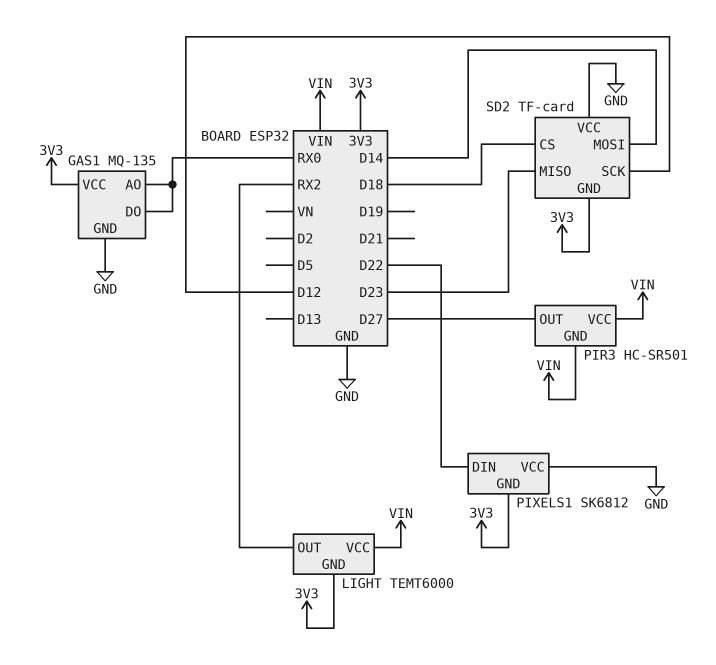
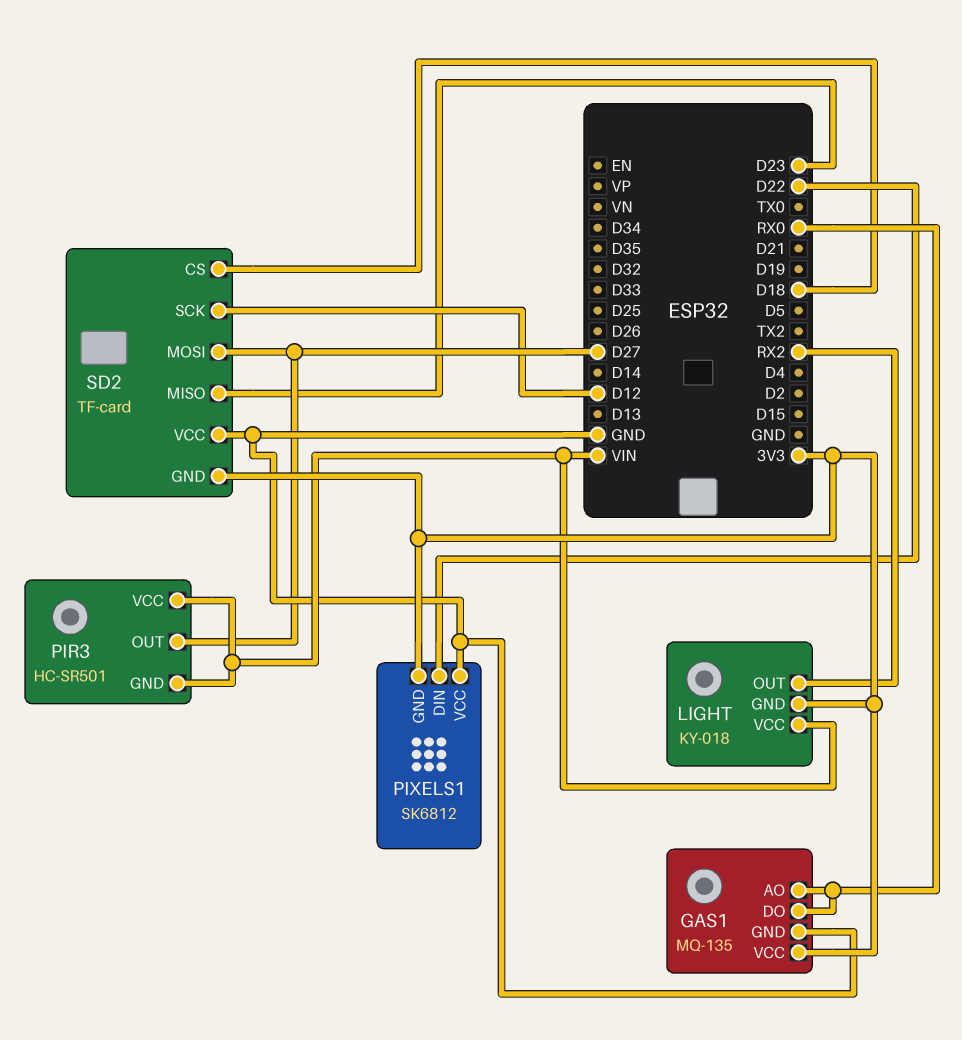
LIGHT: TEMT6000 -> KY-018
SD2 pin MOSI: D14 -> D27

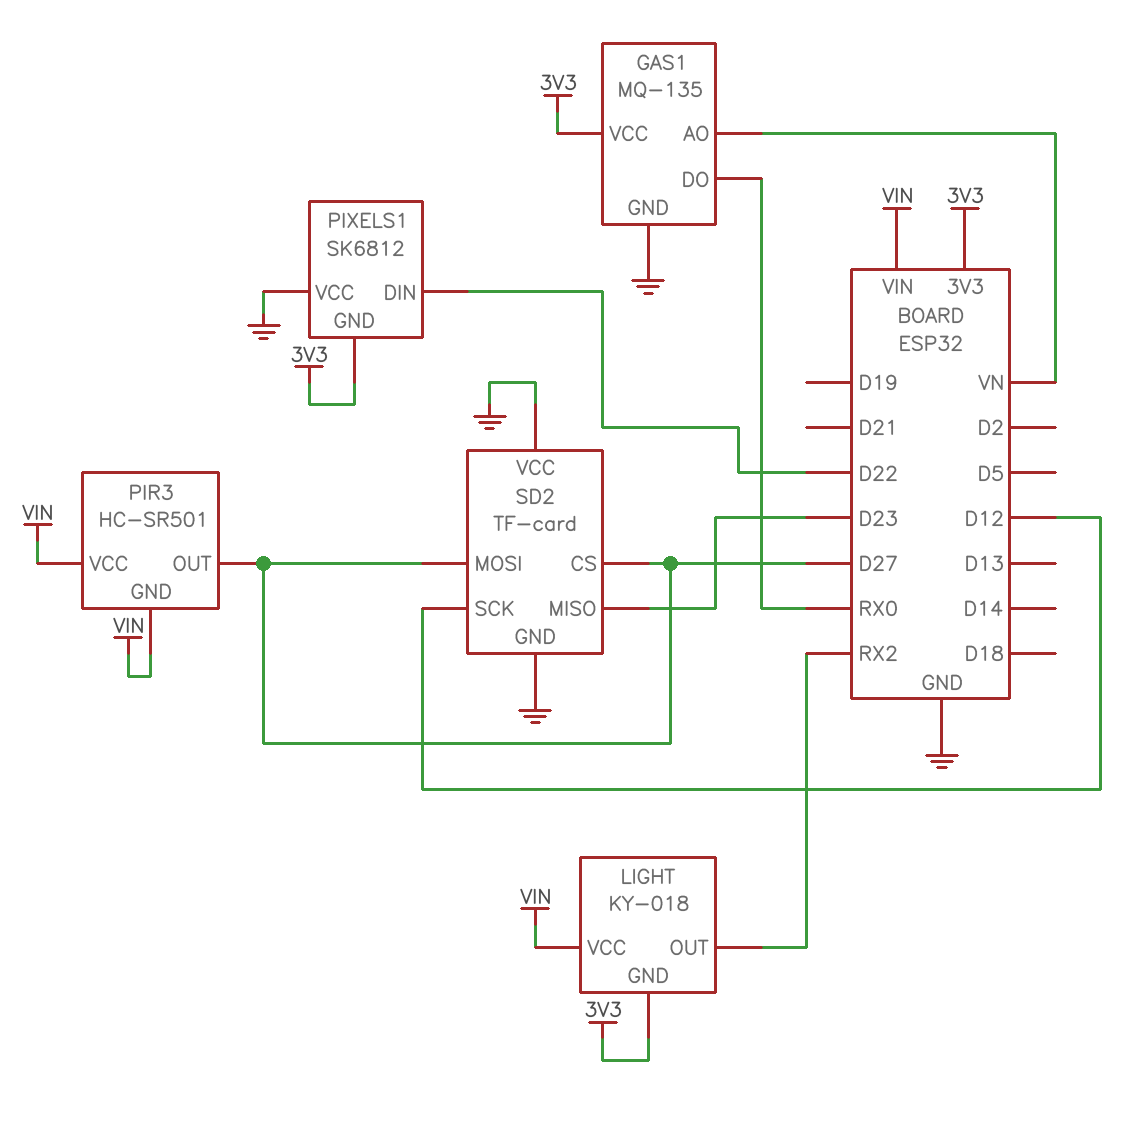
GAS1 pin AO: RX0 -> VN
SD2 pin CS: D18 -> D27
SD2 pin GND: 3V3 -> GND

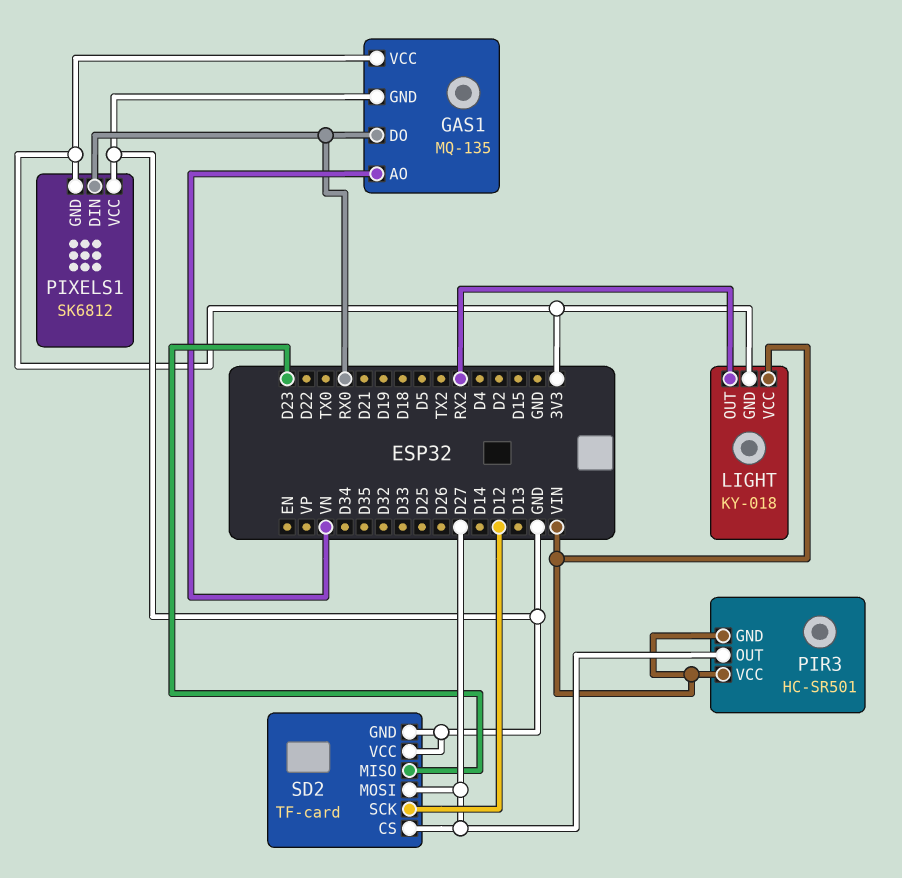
PIXELS1 pin DIN: D22 -> RX0

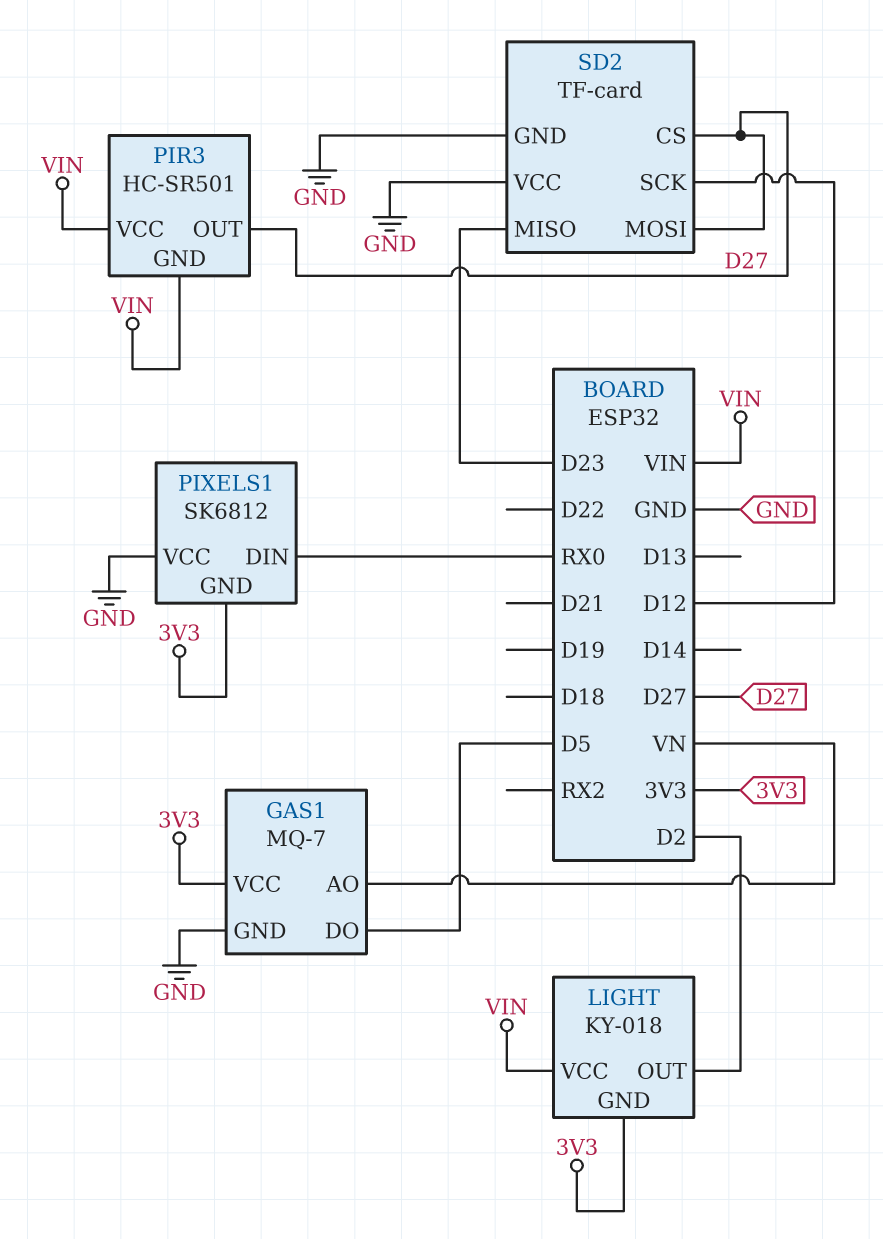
GAS1: MQ-135 -> MQ-7
GAS1 pin DO: RX0 -> D5
LIGHT pin OUT: RX2 -> D2

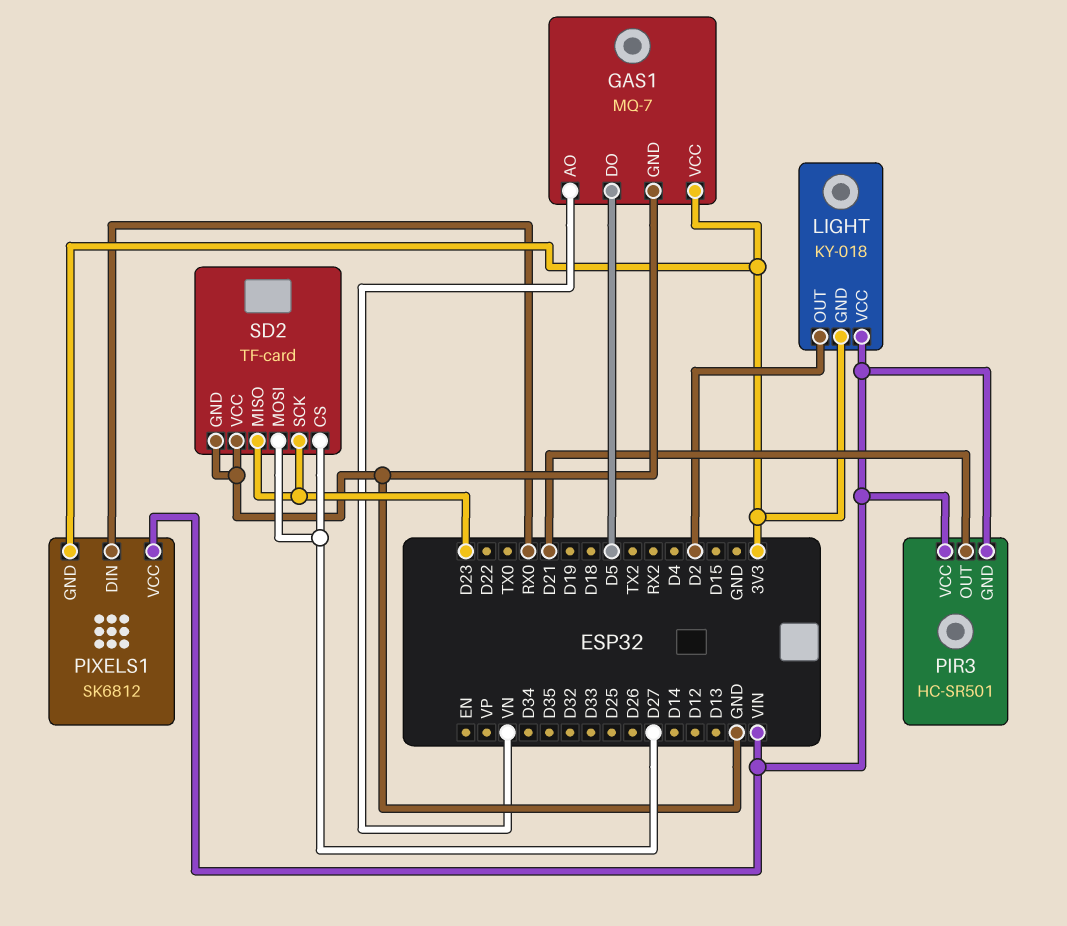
PIR3 pin OUT: D27 -> D21
PIXELS1 pin VCC: GND -> VIN
SD2 pin SCK: D12 -> D23

